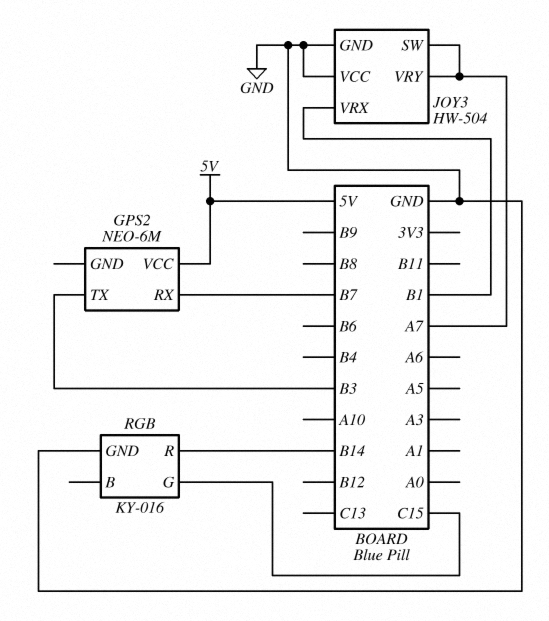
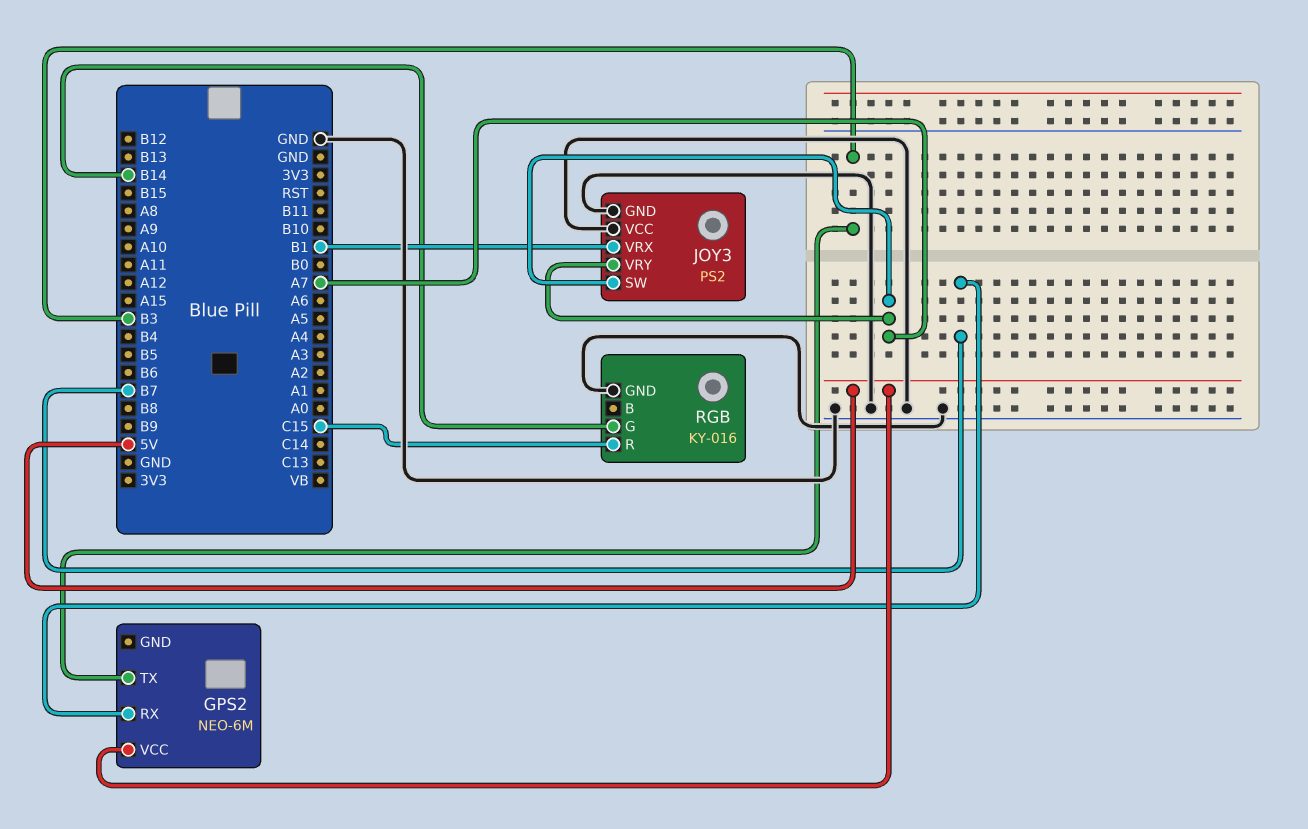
JOY3: HW-504 -> PS2
RGB pin G: C15 -> B14
RGB pin R: B14 -> C15

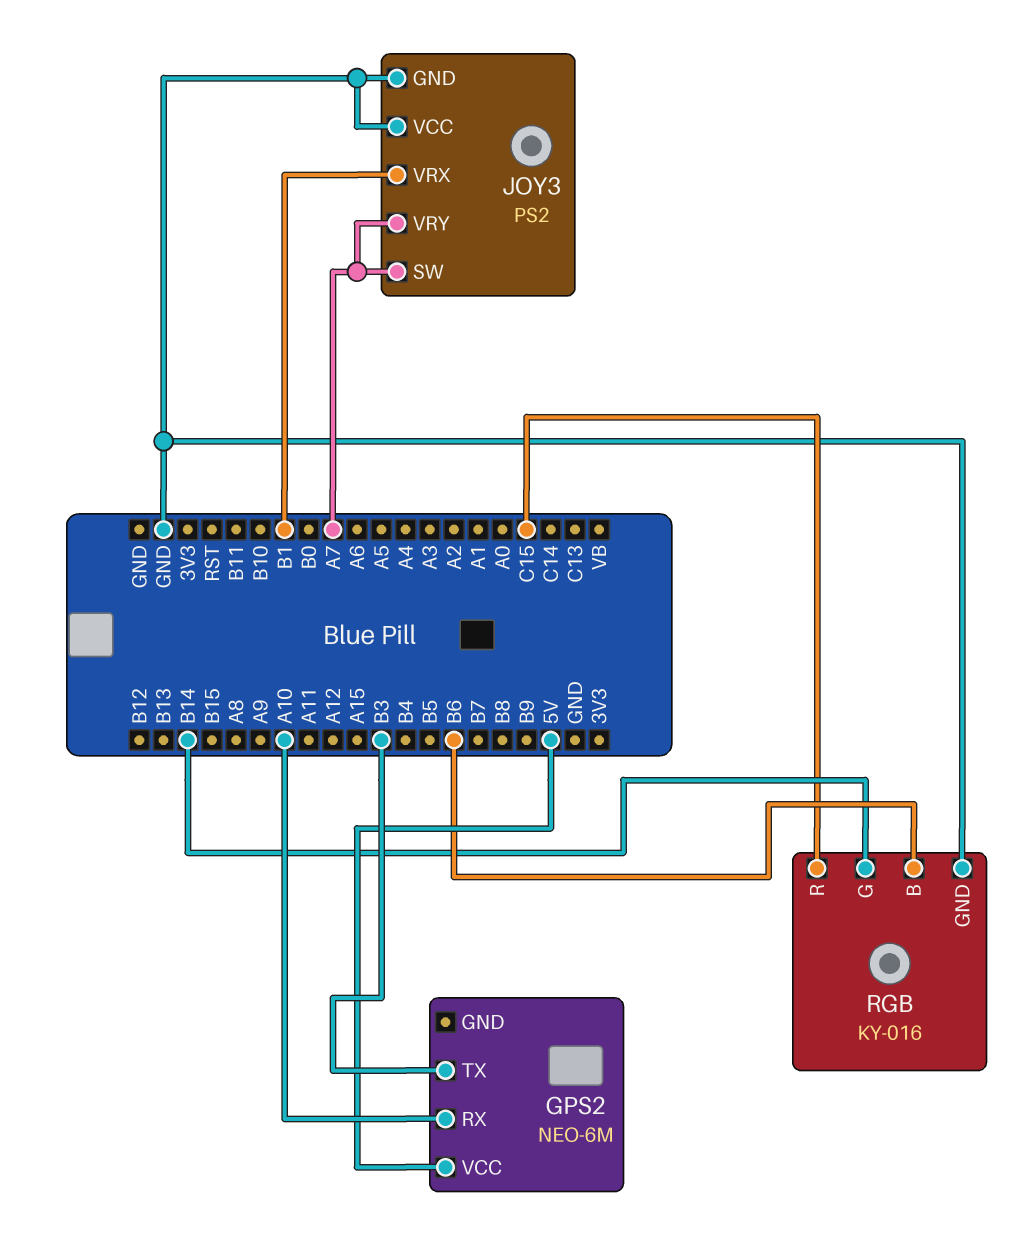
GPS2 pin RX: B7 -> A10
RGB pin B: none -> B6

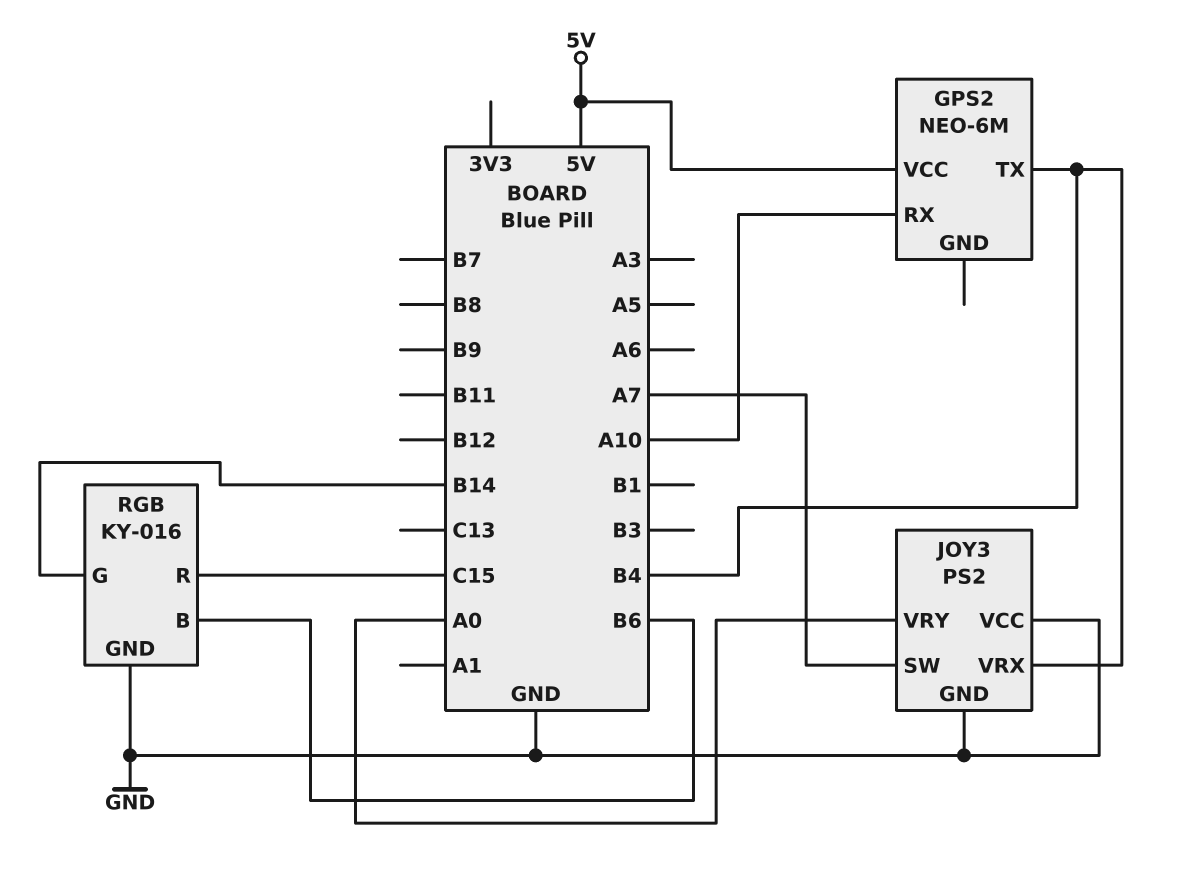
GPS2 pin TX: B3 -> B4
JOY3 pin VRX: B1 -> B4
JOY3 pin VRY: A7 -> A0

